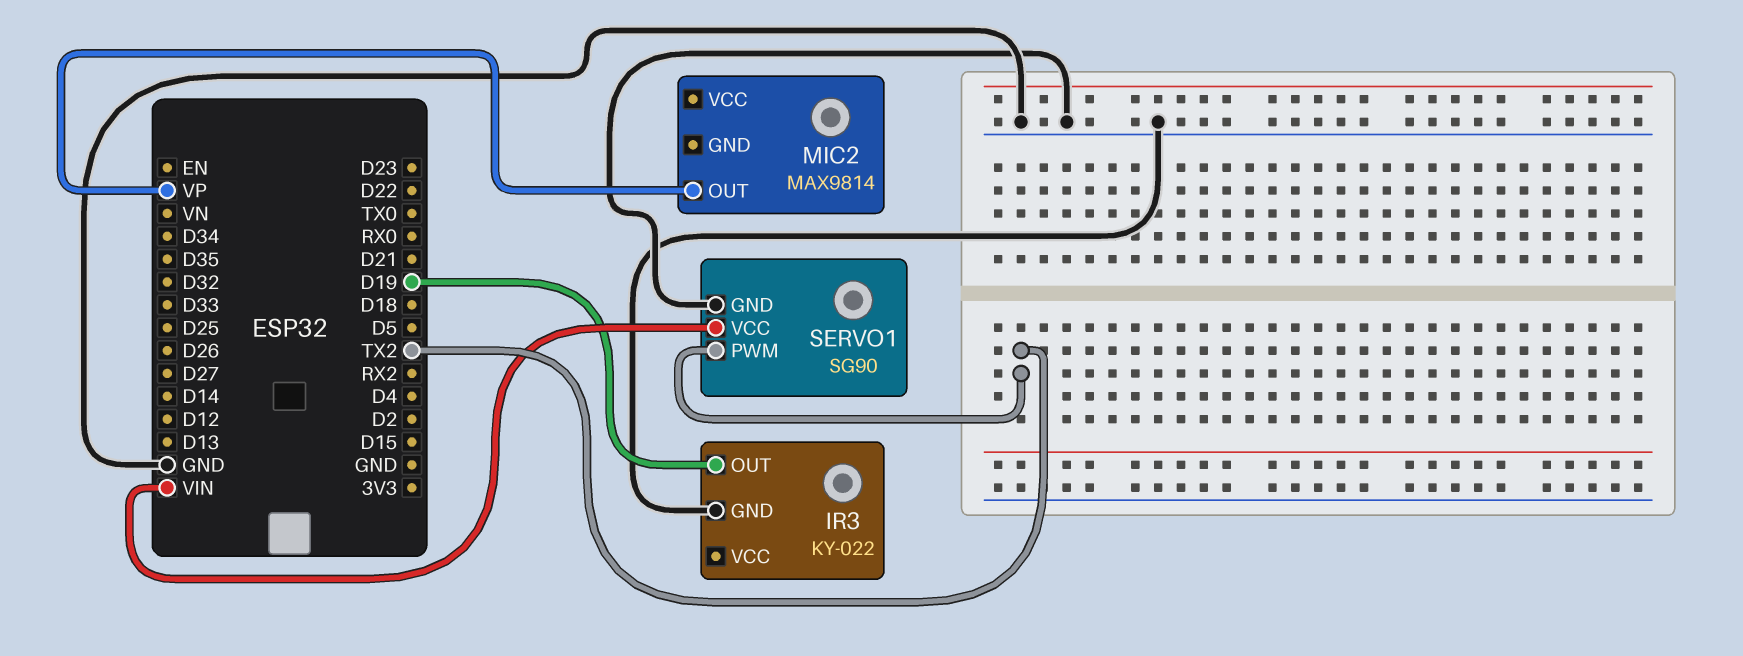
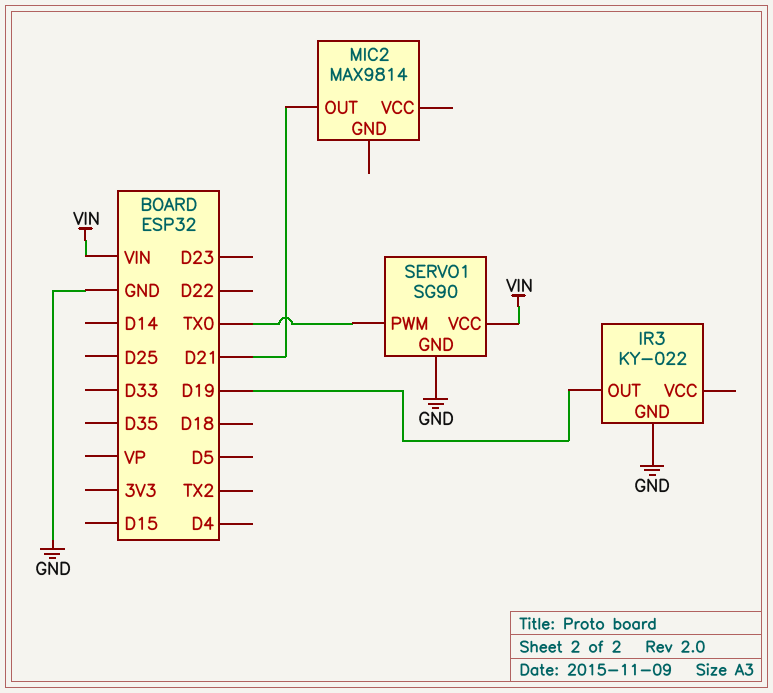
MIC2 pin OUT: VP -> D21
SERVO1 pin PWM: TX2 -> TX0

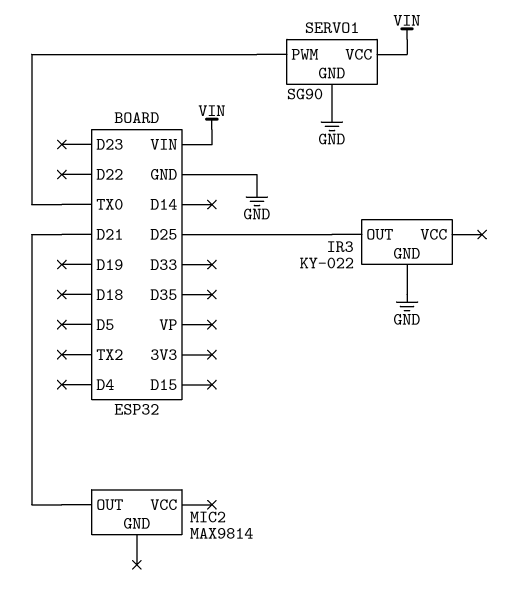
IR3 pin OUT: D19 -> D25

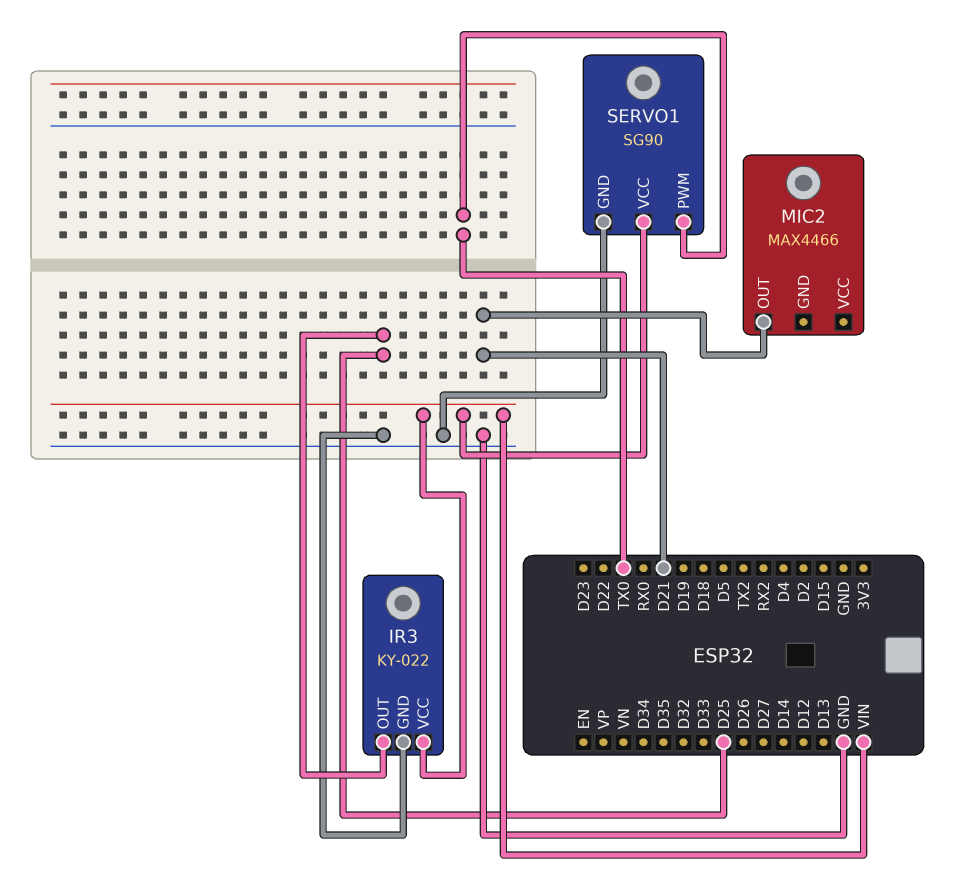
IR3 pin VCC: none -> VIN
MIC2: MAX9814 -> MAX4466

